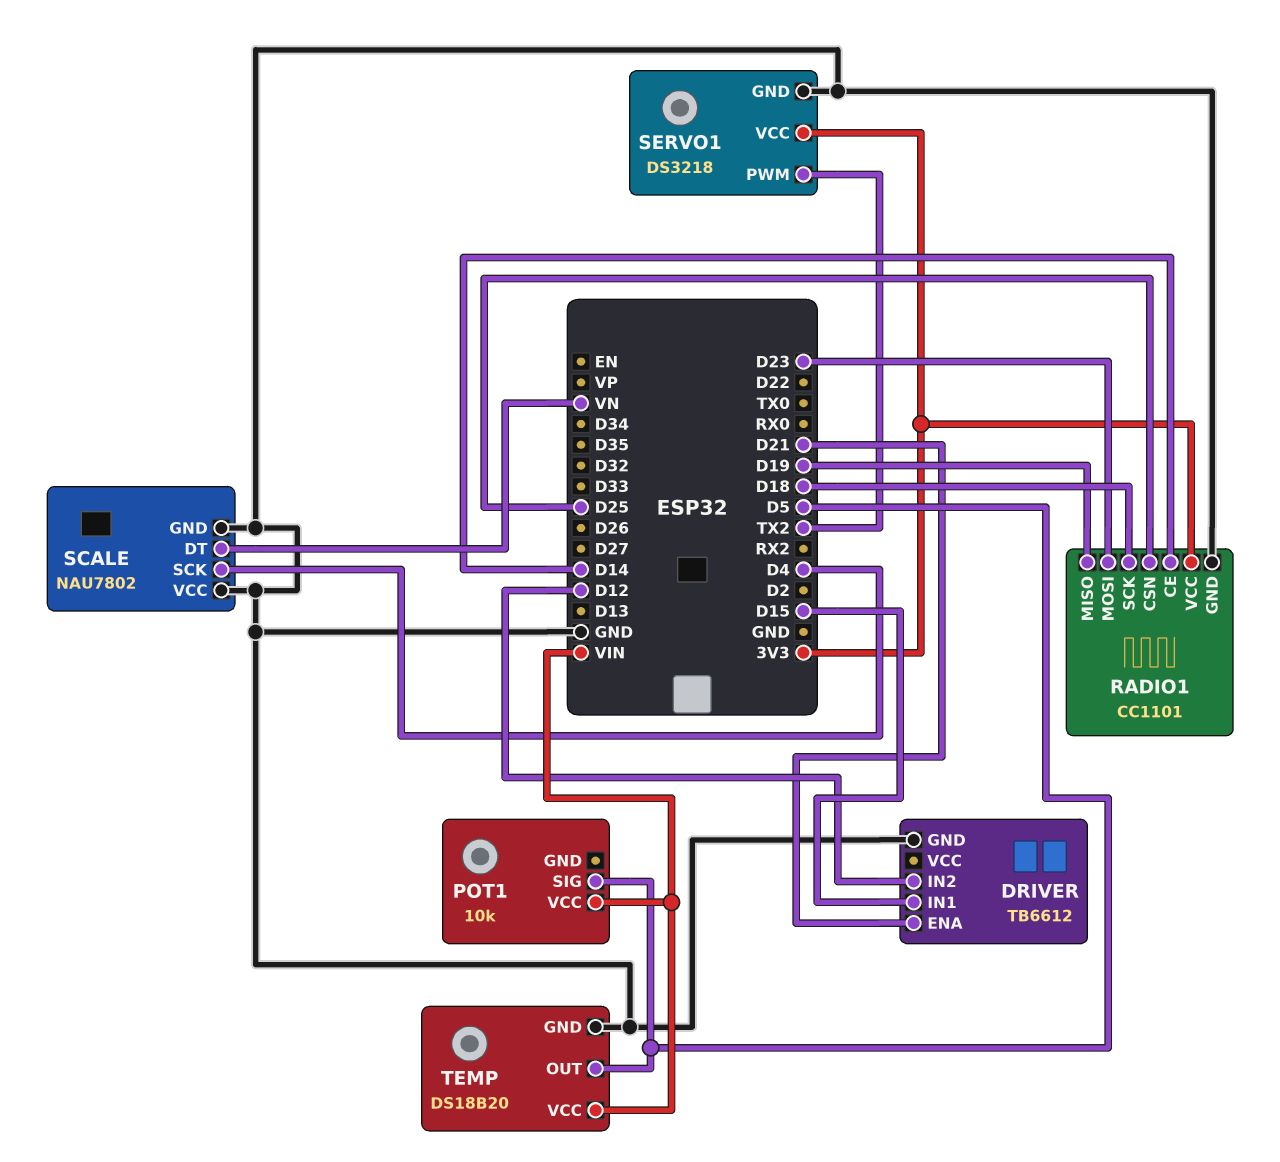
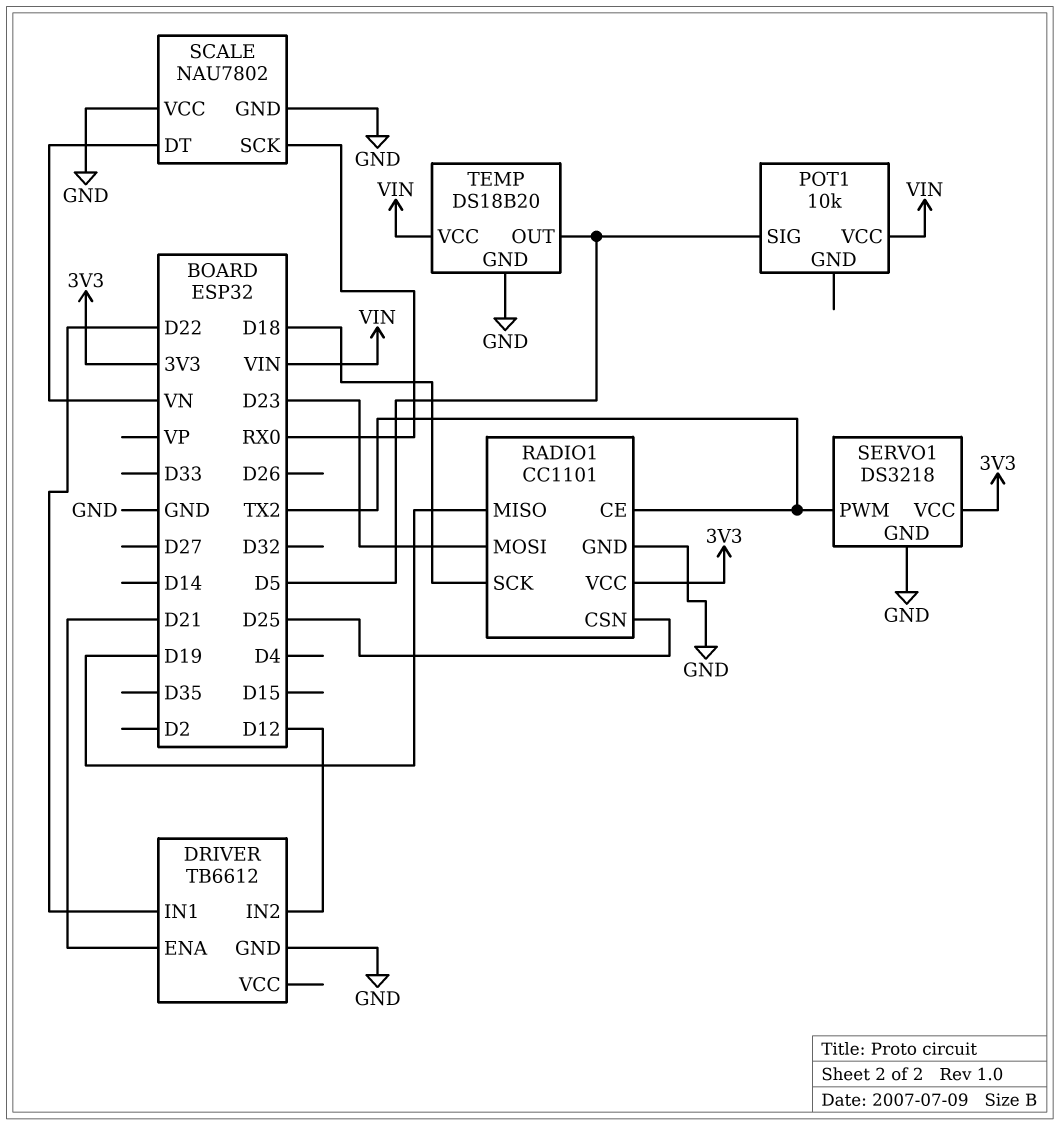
DRIVER pin IN1: D15 -> D22
RADIO1 pin CE: D14 -> TX2
SCALE pin SCK: D4 -> RX0

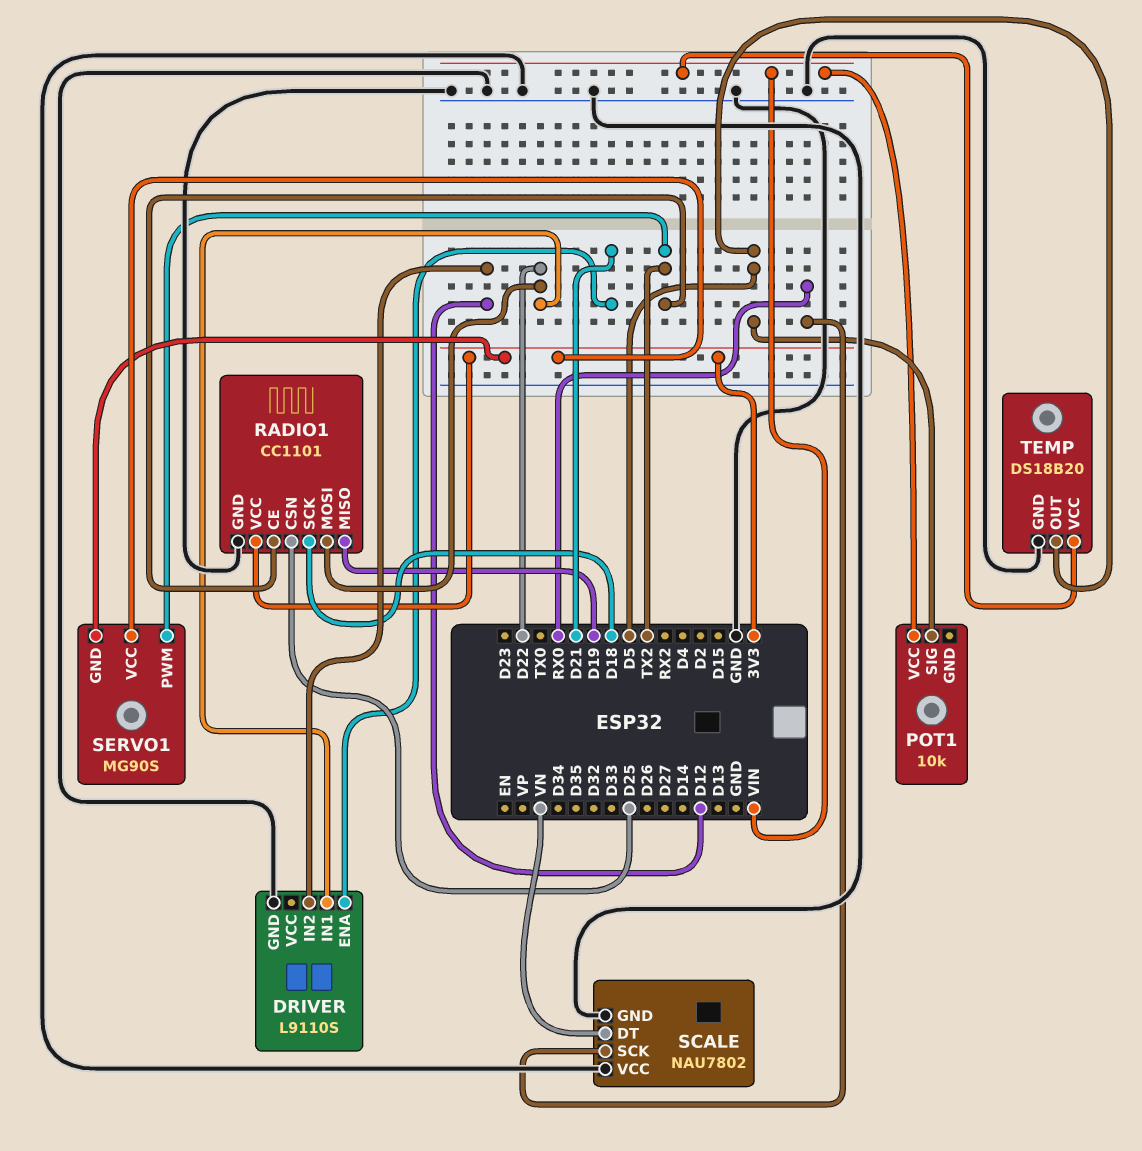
DRIVER: TB6612 -> L9110S
RADIO1 pin MOSI: D23 -> D22
SERVO1: DS3218 -> MG90S
SERVO1 pin GND: GND -> 3V3

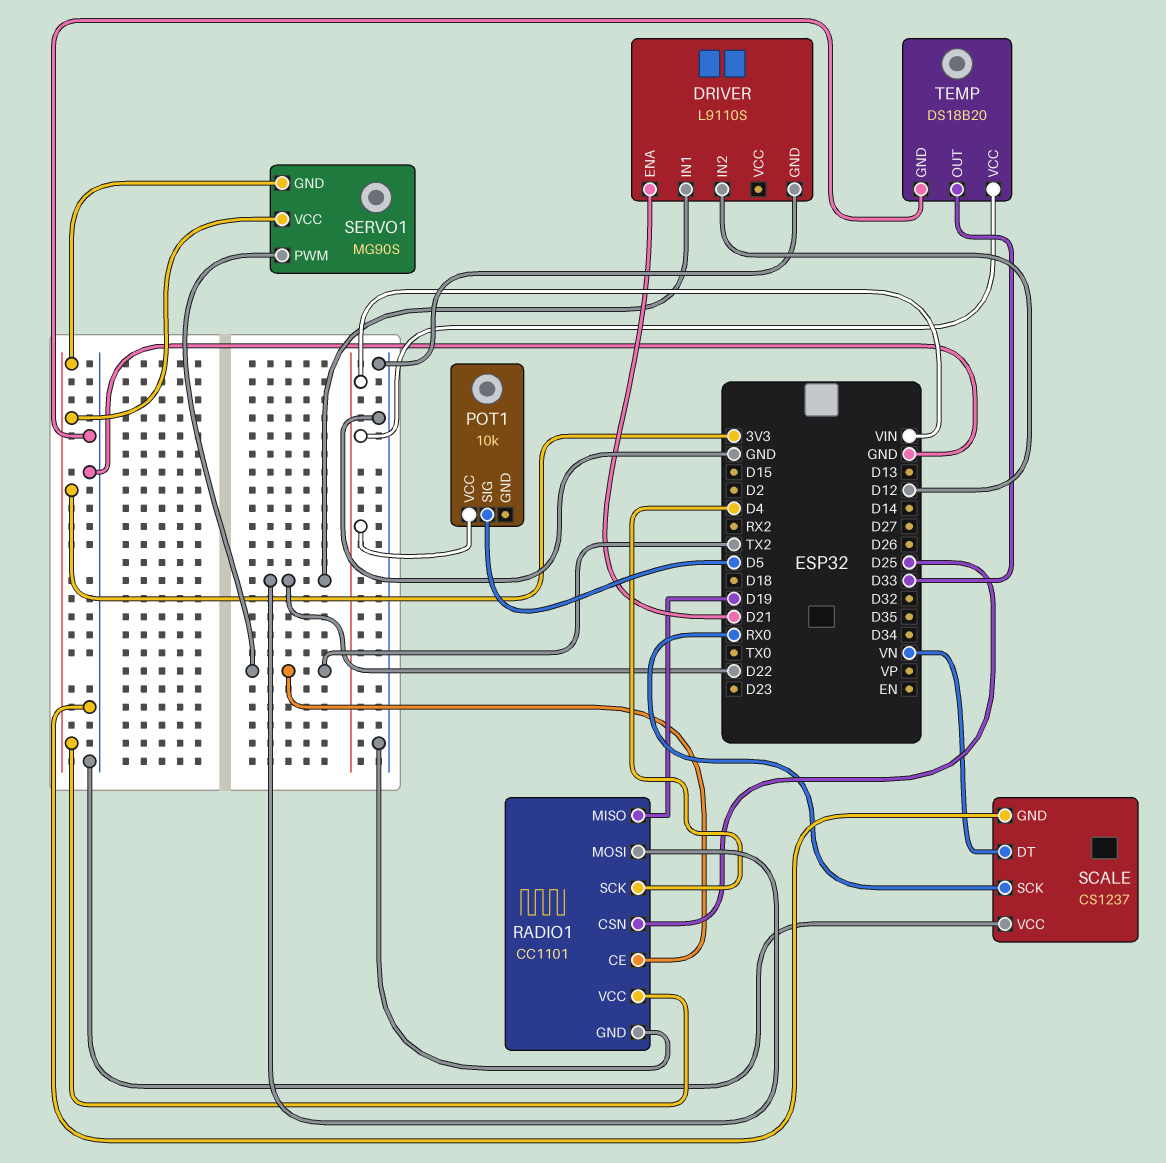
RADIO1 pin SCK: D18 -> D4
SCALE: NAU7802 -> CS1237
TEMP pin OUT: D5 -> D33

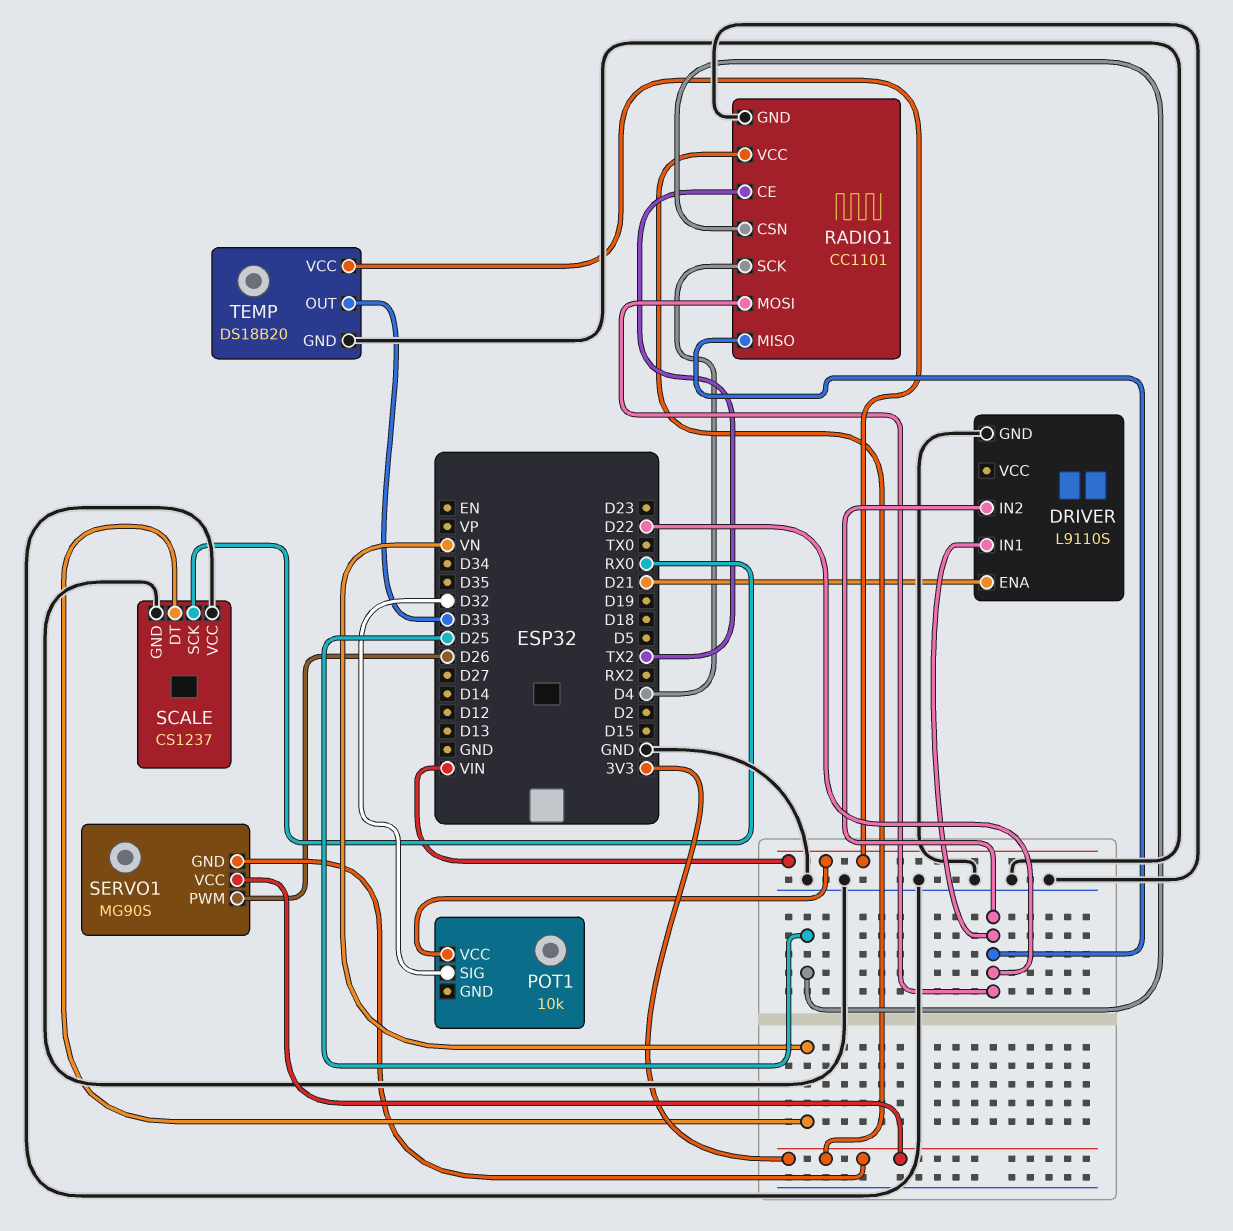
DRIVER pin IN2: D12 -> D22
POT1 pin SIG: D5 -> D32
RADIO1 pin MISO: D19 -> D22
SERVO1 pin PWM: TX2 -> D26

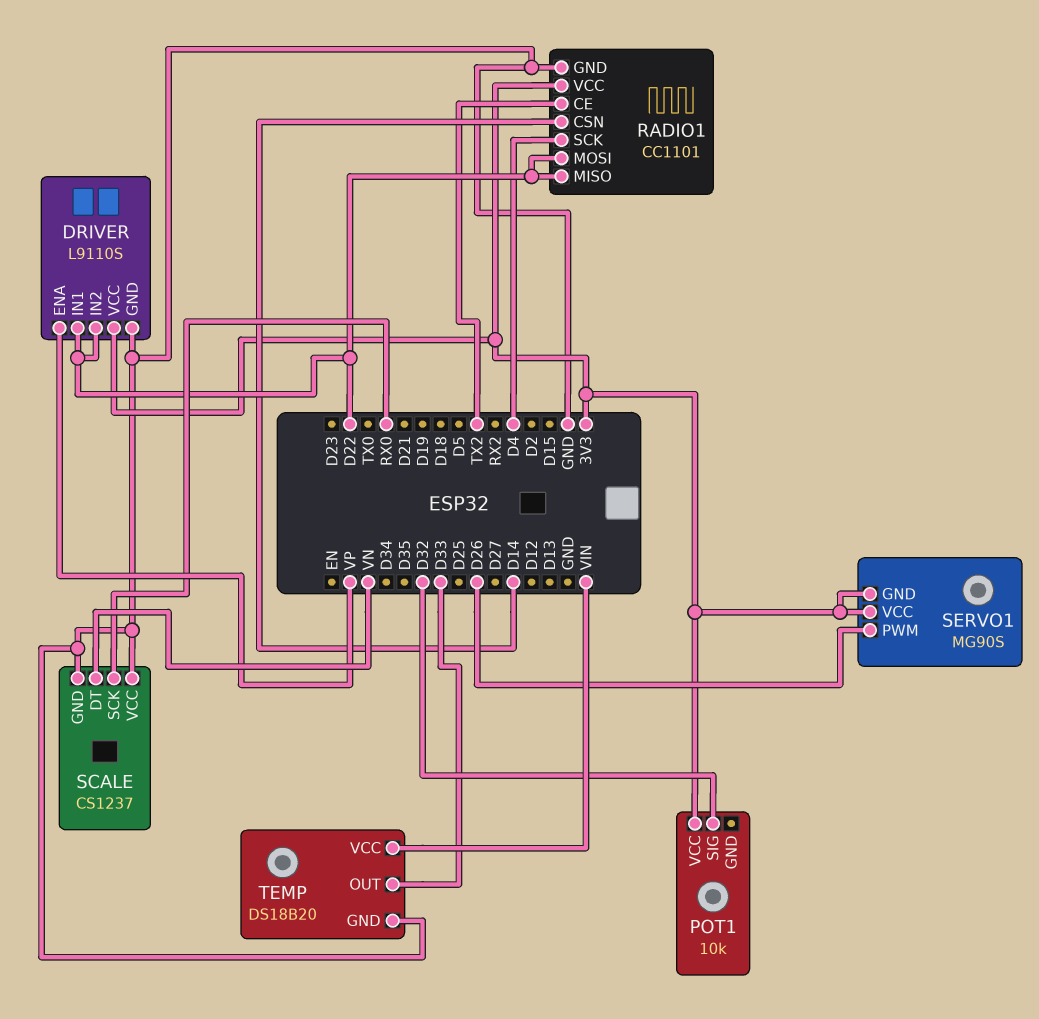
DRIVER pin ENA: D21 -> VP
DRIVER pin VCC: none -> 3V3
POT1 pin VCC: VIN -> 3V3
RADIO1 pin CSN: D25 -> D14

